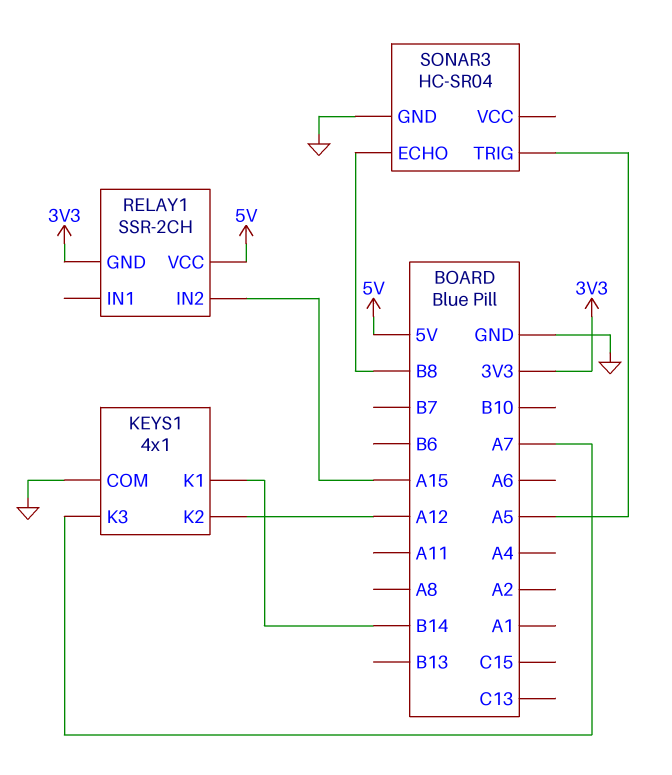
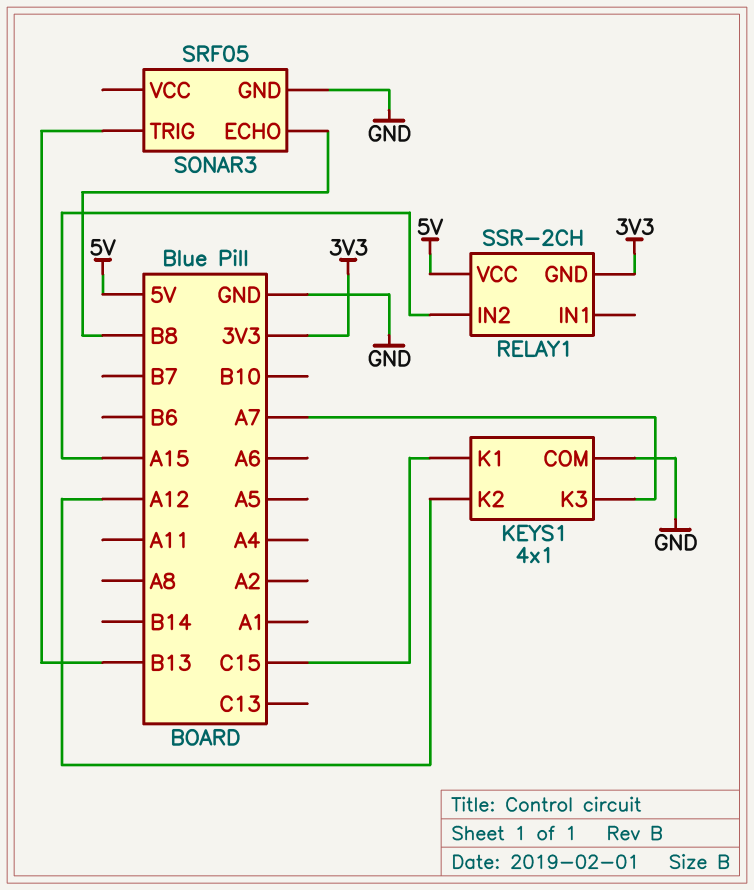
KEYS1 pin K1: B14 -> C15
SONAR3: HC-SR04 -> SRF05
SONAR3 pin TRIG: A5 -> B13

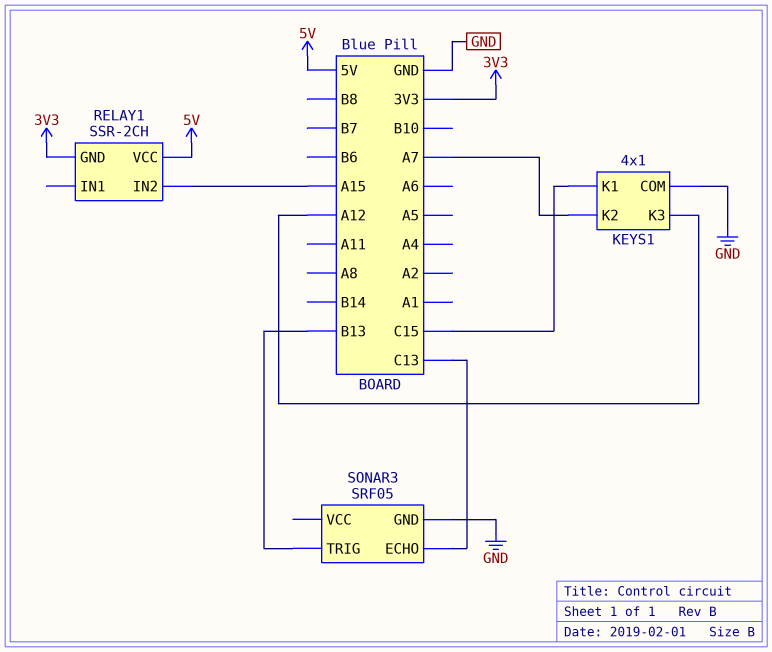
KEYS1 pin K2: A12 -> A7
KEYS1 pin K3: A7 -> A12
SONAR3 pin ECHO: B8 -> C13

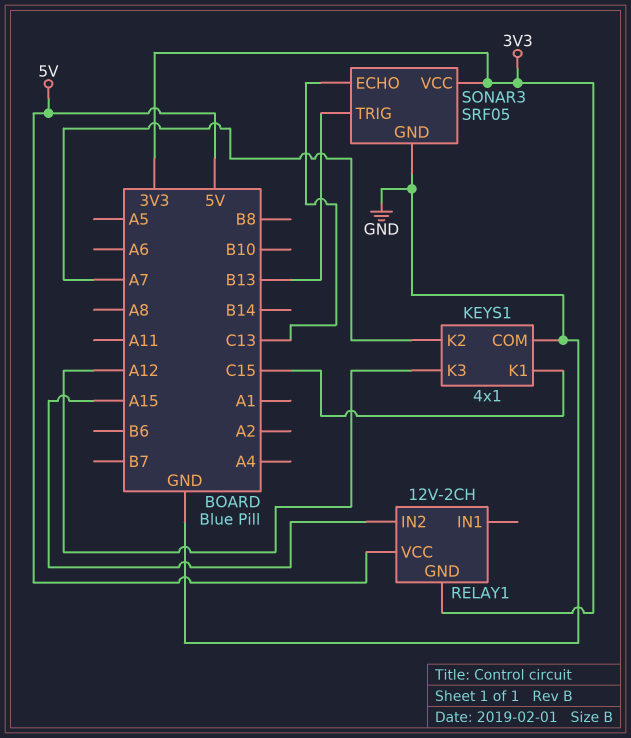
RELAY1: SSR-2CH -> 12V-2CH
SONAR3 pin VCC: none -> 3V3

